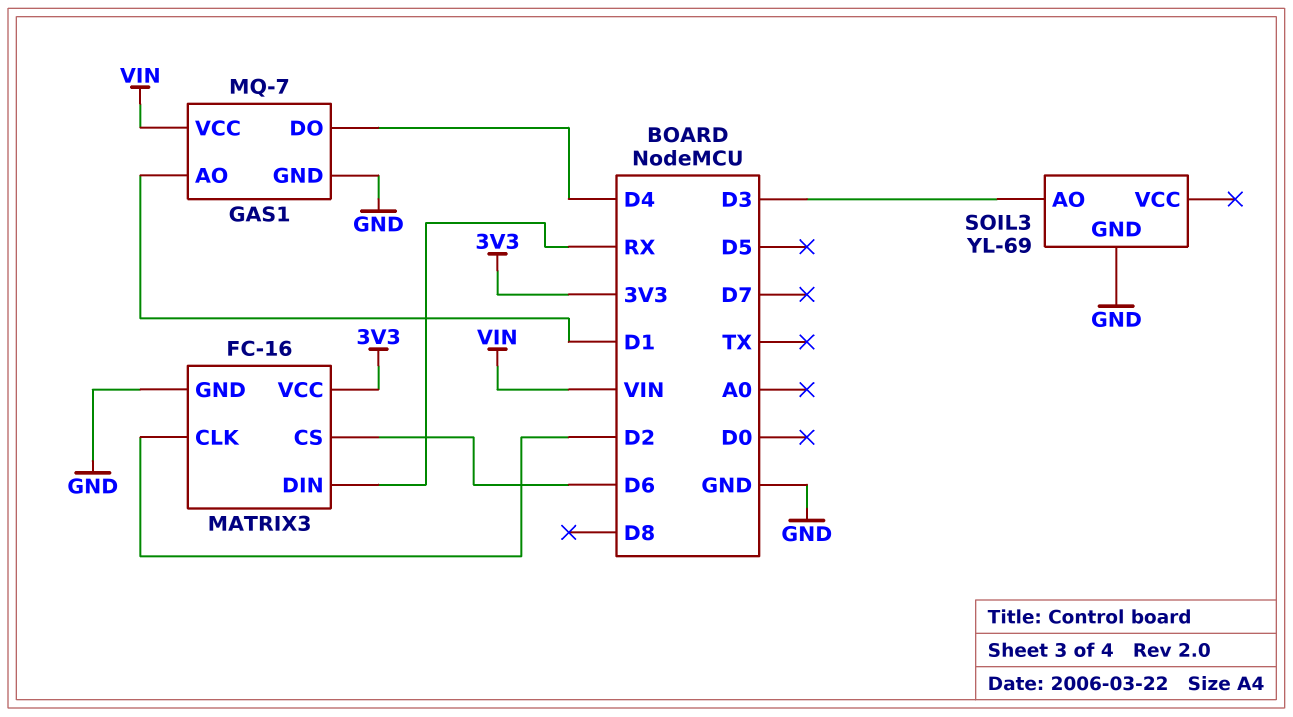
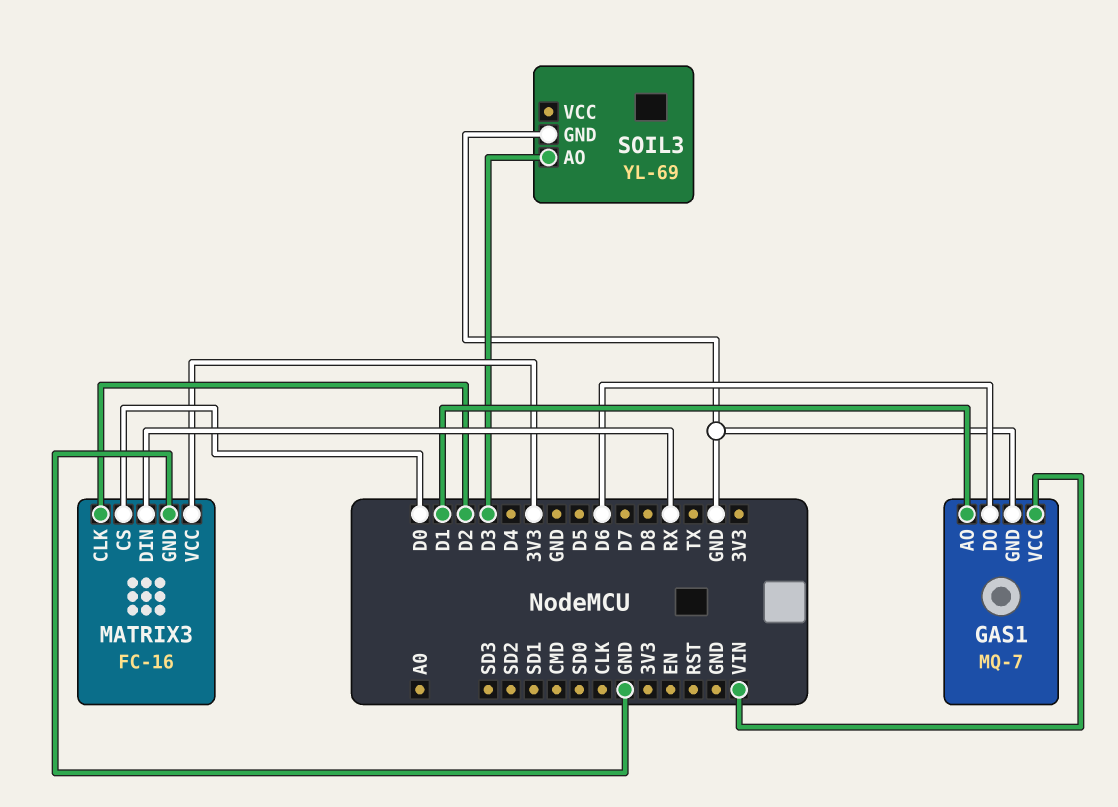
GAS1 pin DO: D4 -> D6
MATRIX3 pin CS: D6 -> D0

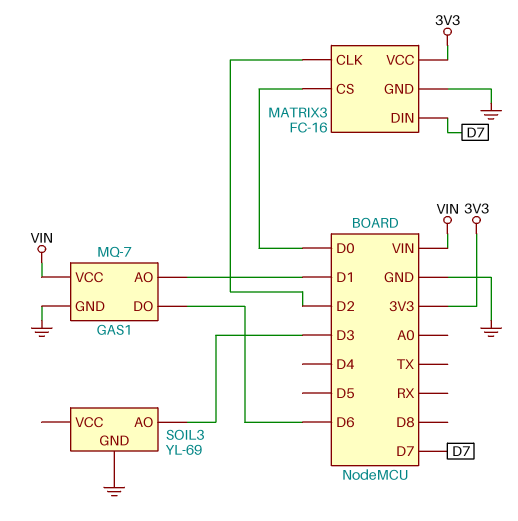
MATRIX3 pin DIN: RX -> D7

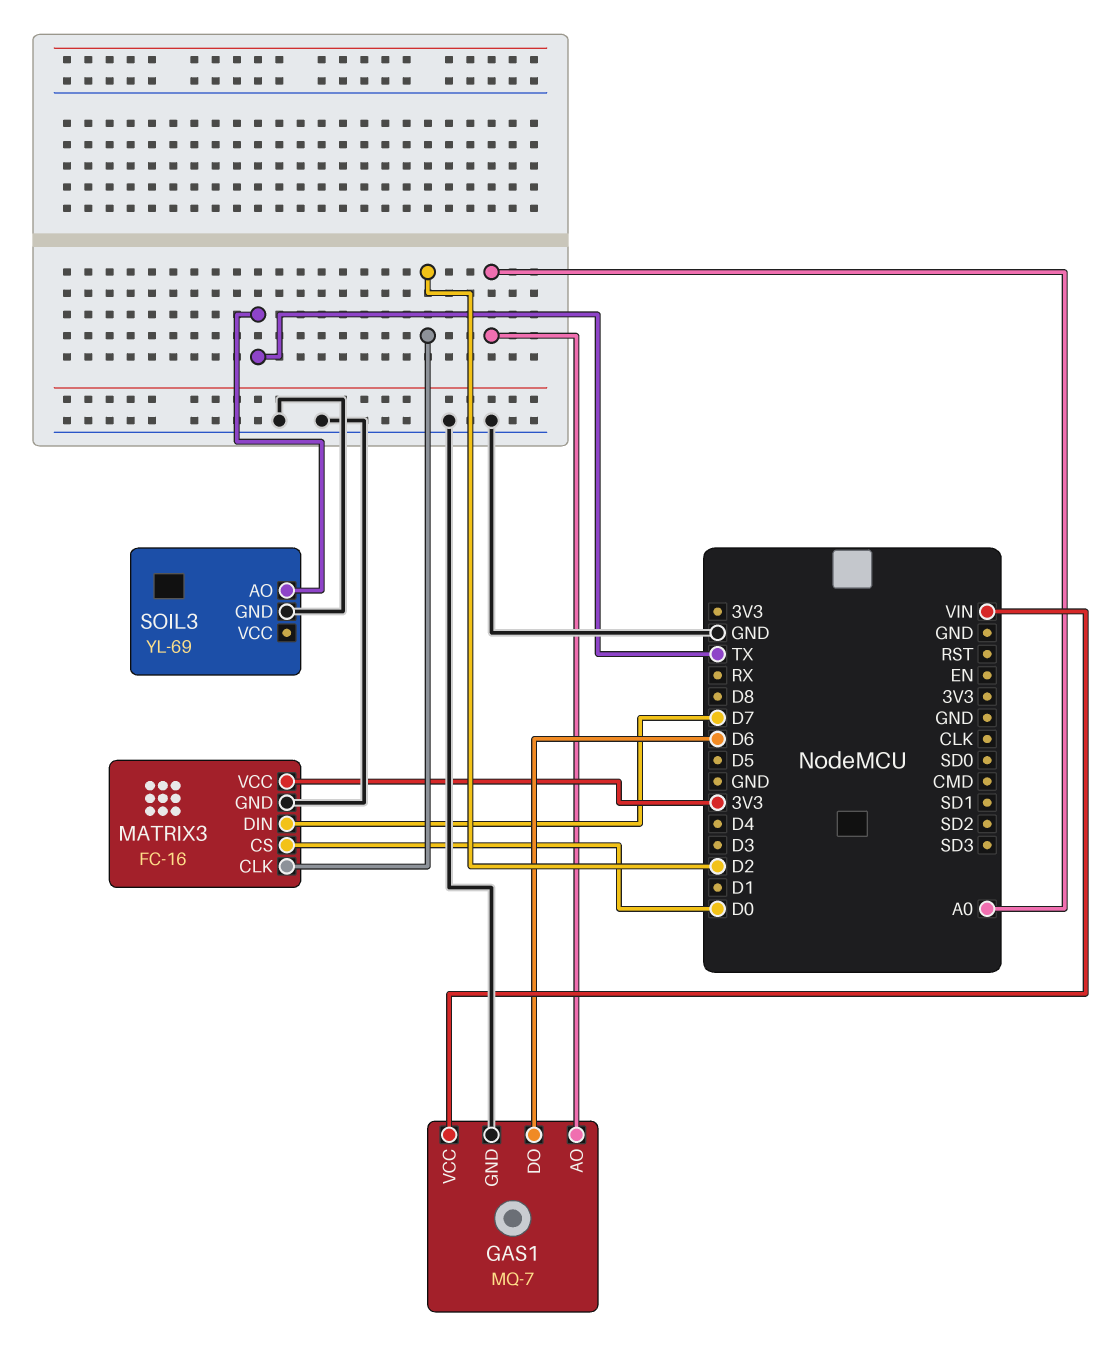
GAS1 pin AO: D1 -> A0
SOIL3 pin AO: D3 -> TX

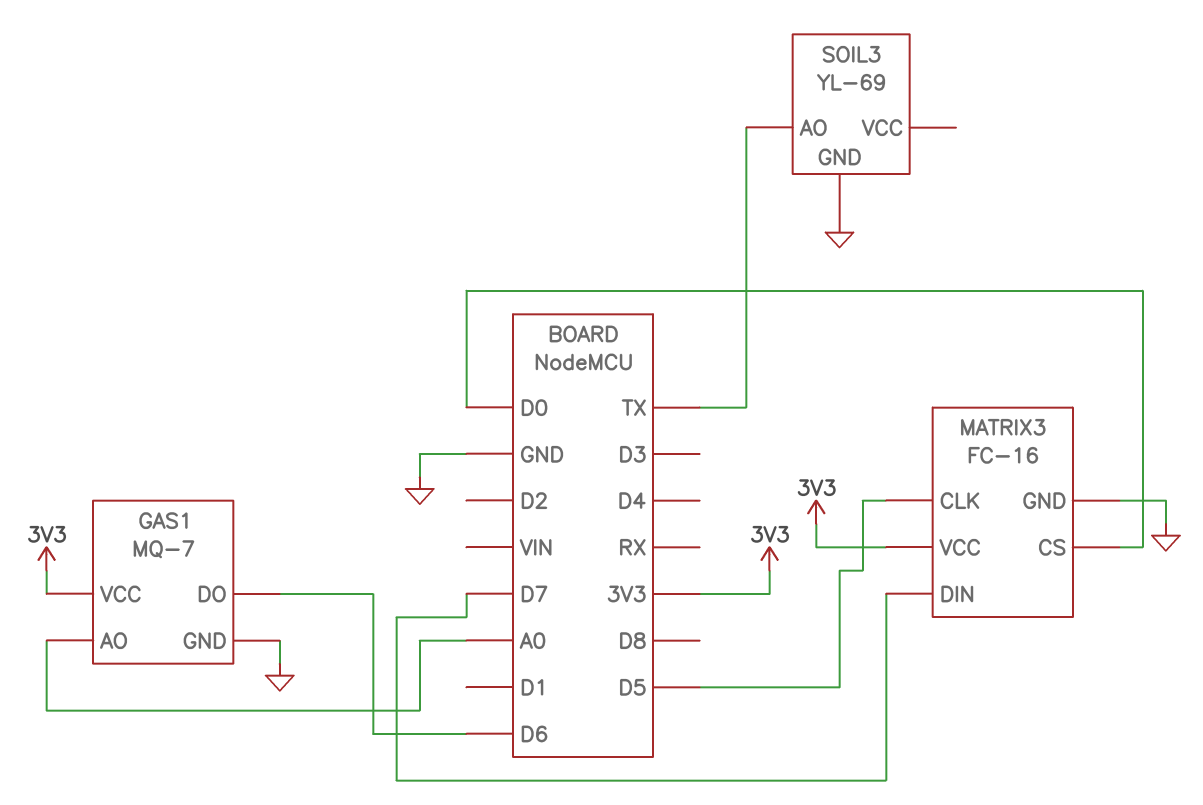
GAS1 pin VCC: VIN -> 3V3
MATRIX3 pin CLK: D2 -> D5

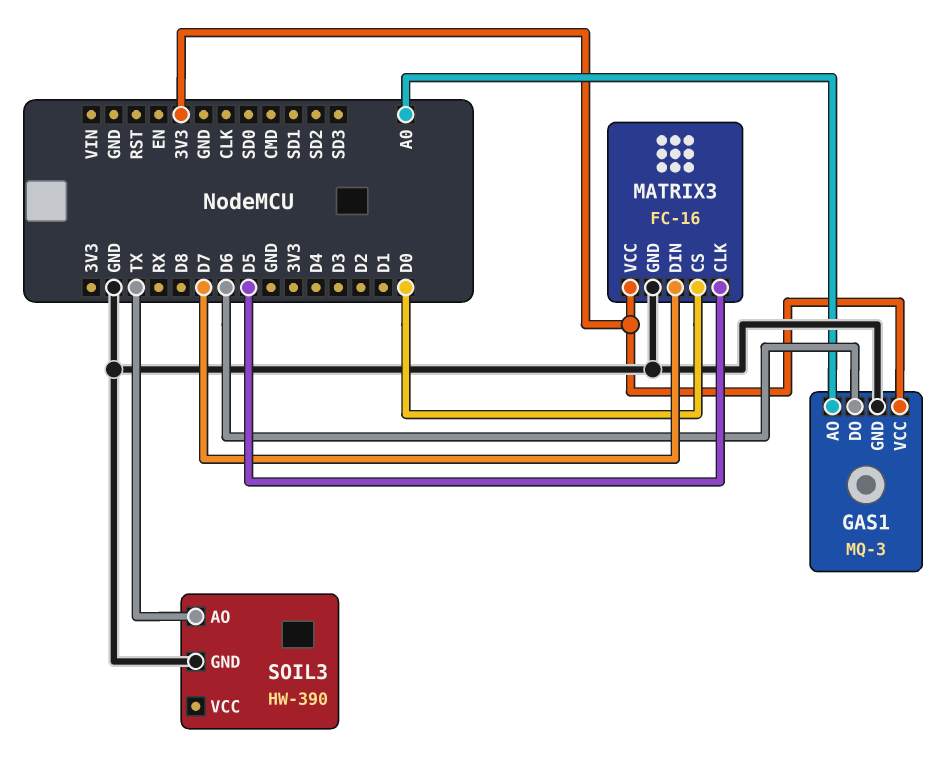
GAS1: MQ-7 -> MQ-3
SOIL3: YL-69 -> HW-390

